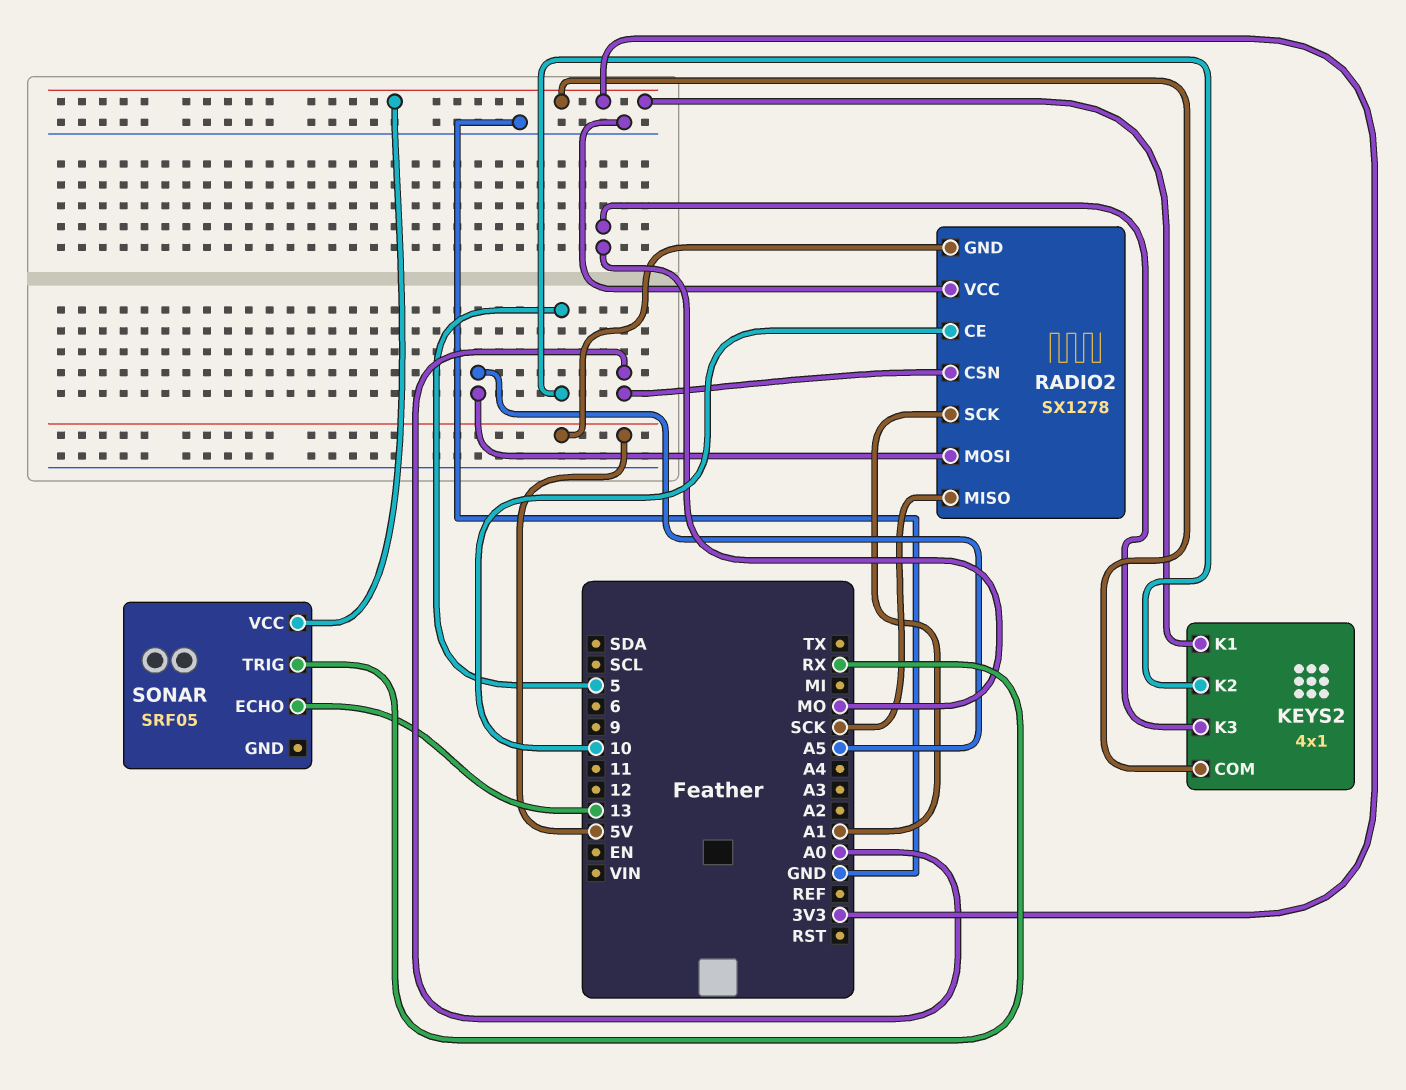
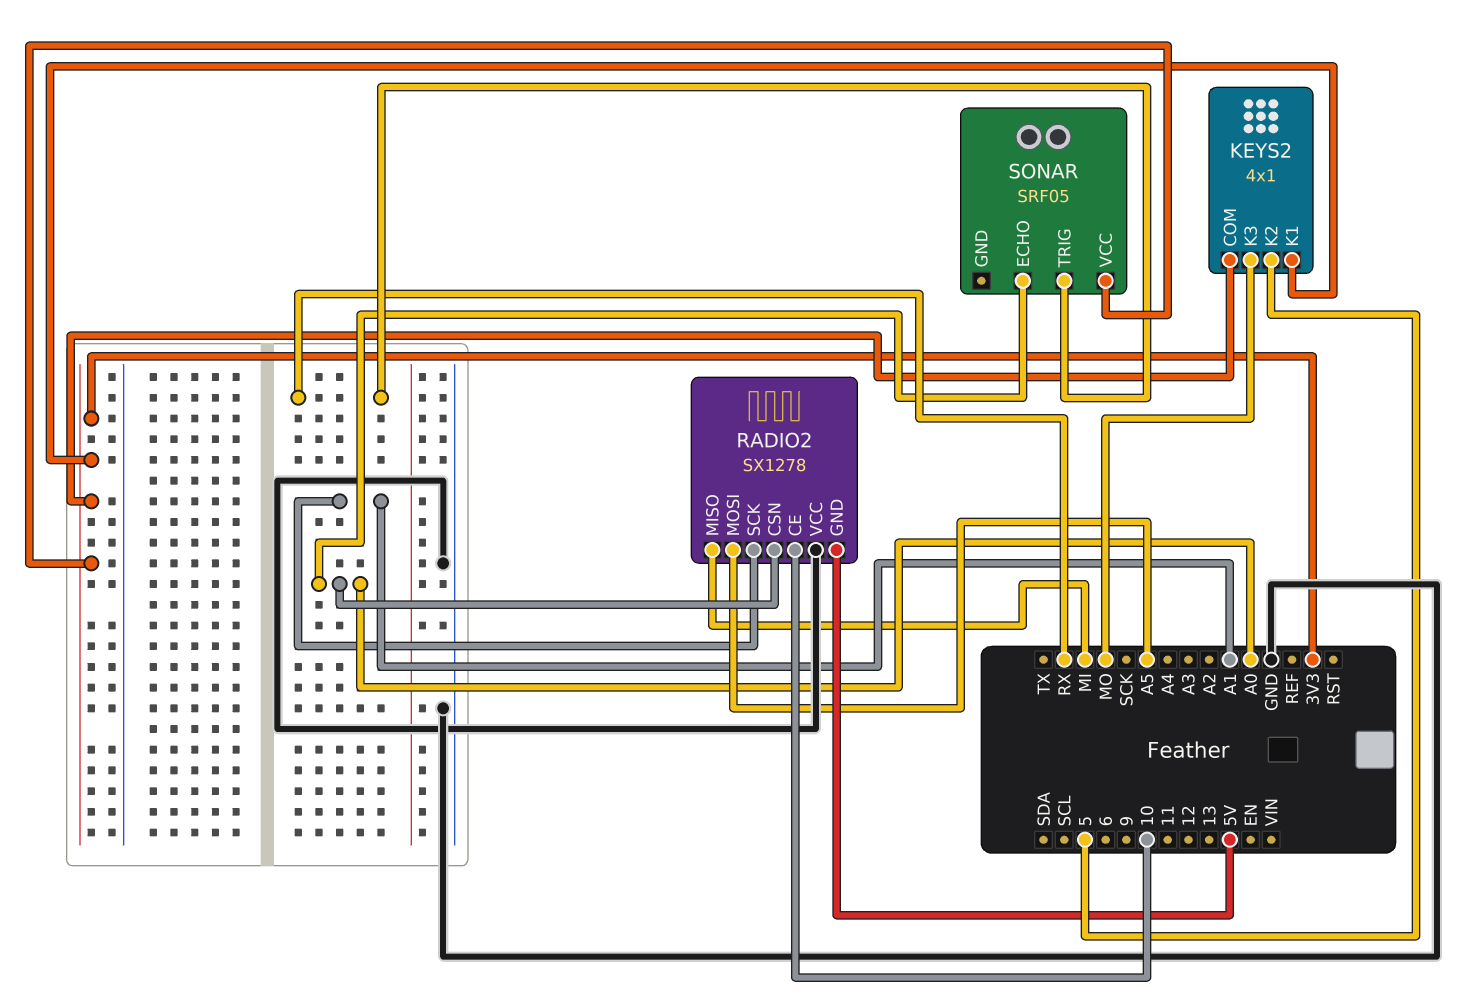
RADIO2 pin MISO: SCK -> MI
SONAR pin ECHO: 13 -> A0

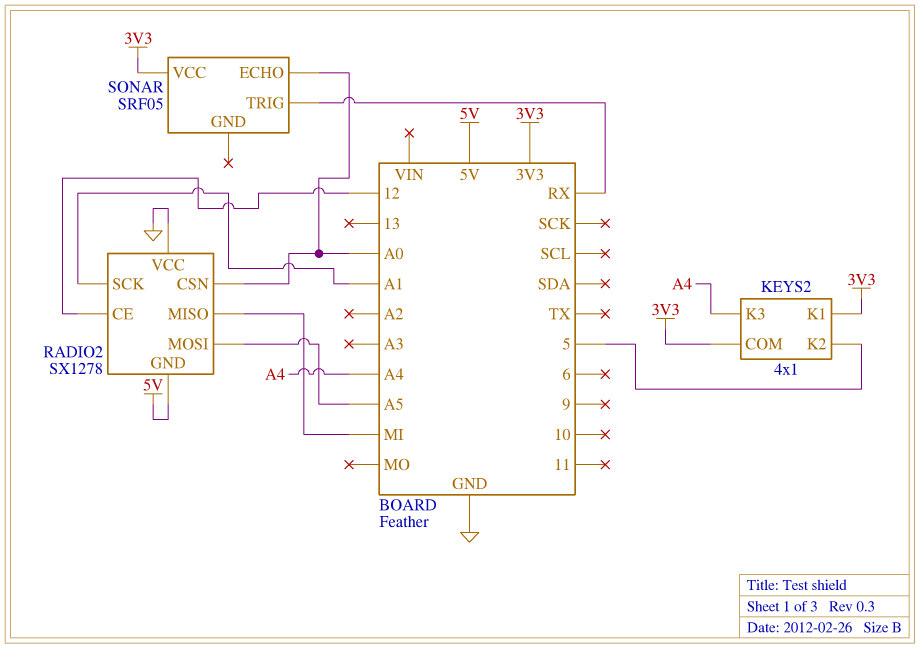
KEYS2 pin K3: MO -> A4
RADIO2 pin CE: 10 -> 12

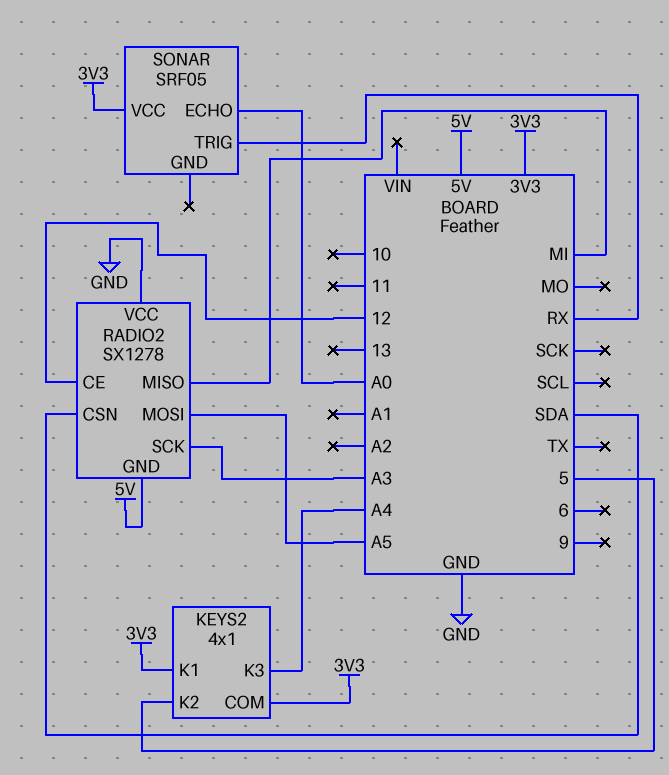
RADIO2 pin CSN: A0 -> SDA
RADIO2 pin SCK: A1 -> A3

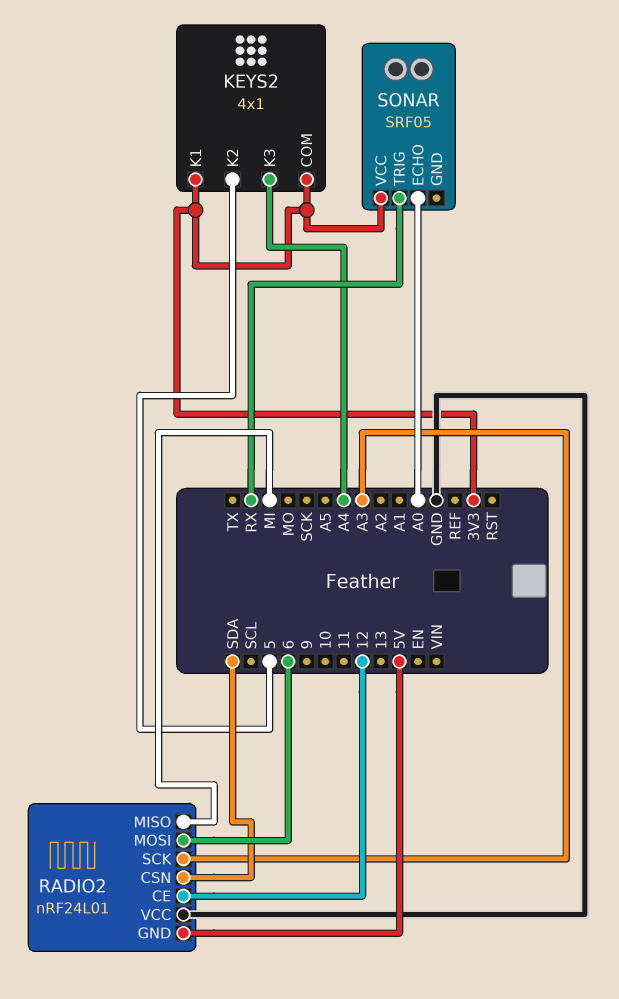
RADIO2: SX1278 -> nRF24L01
RADIO2 pin MOSI: A5 -> 6

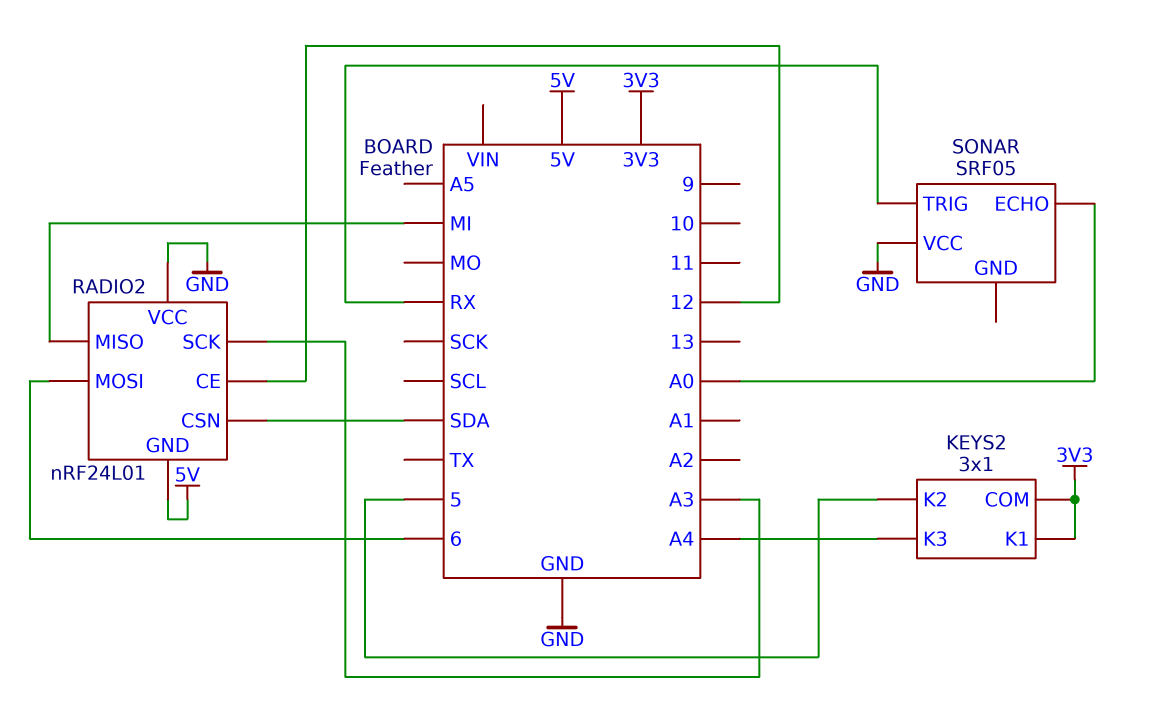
KEYS2: 4x1 -> 3x1
SONAR pin VCC: 3V3 -> GND

